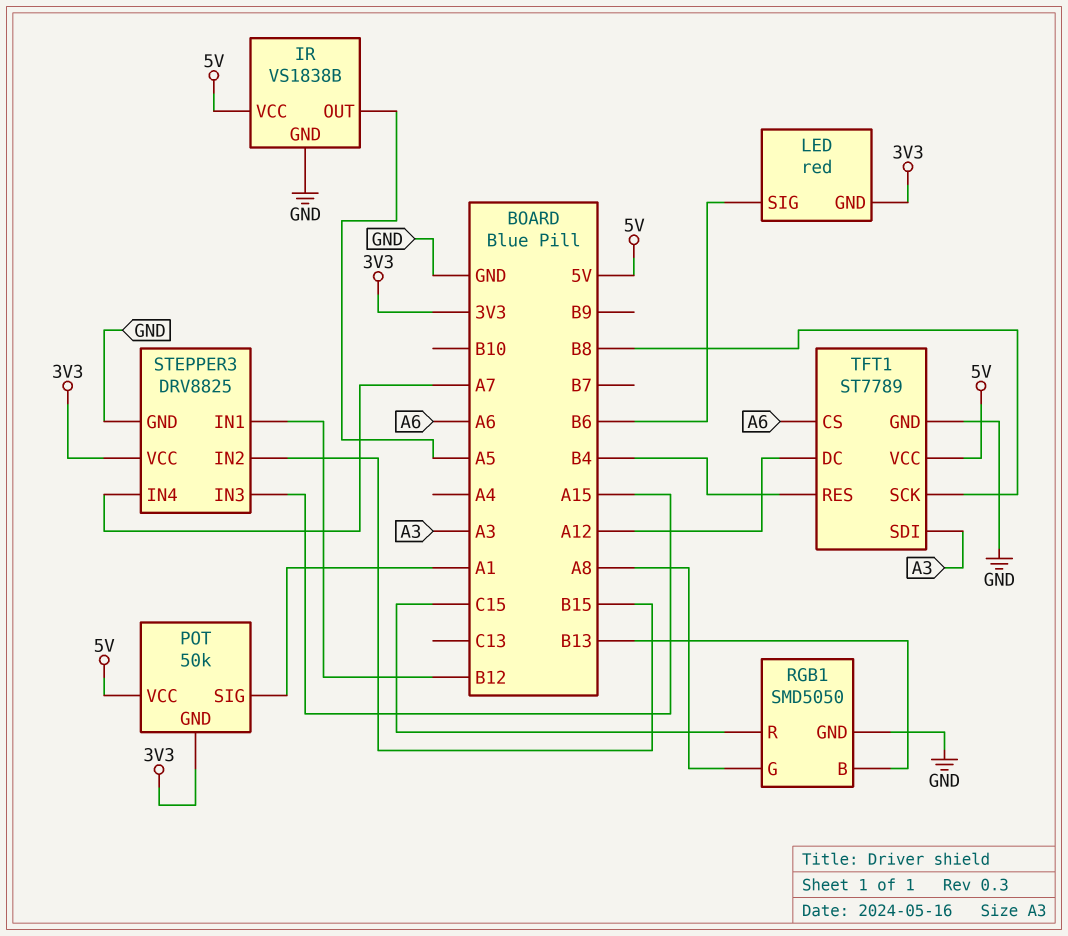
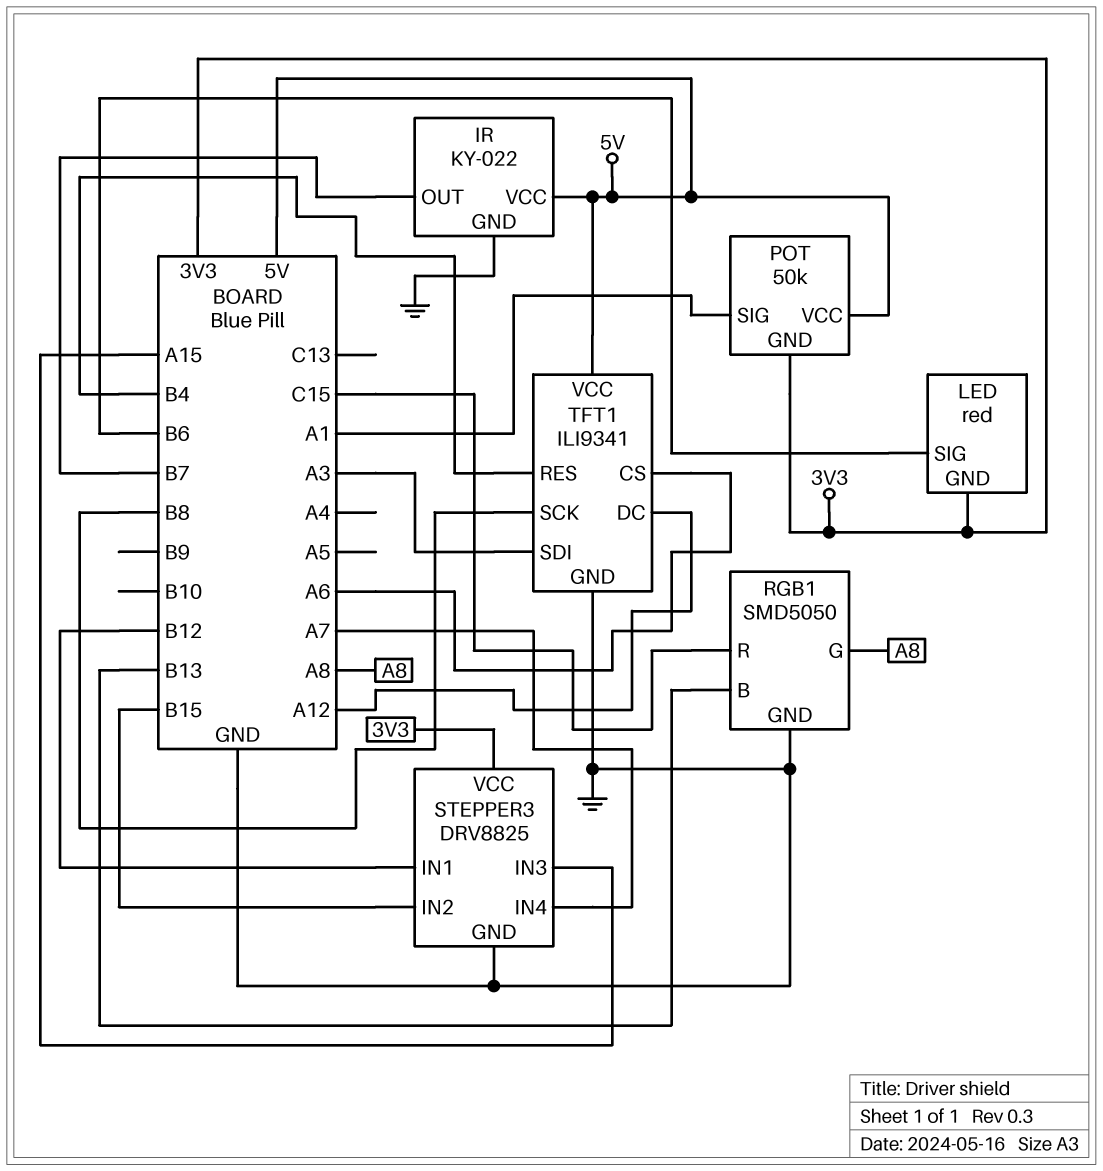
IR: VS1838B -> KY-022
IR pin OUT: A5 -> B7
TFT1: ST7789 -> ILI9341

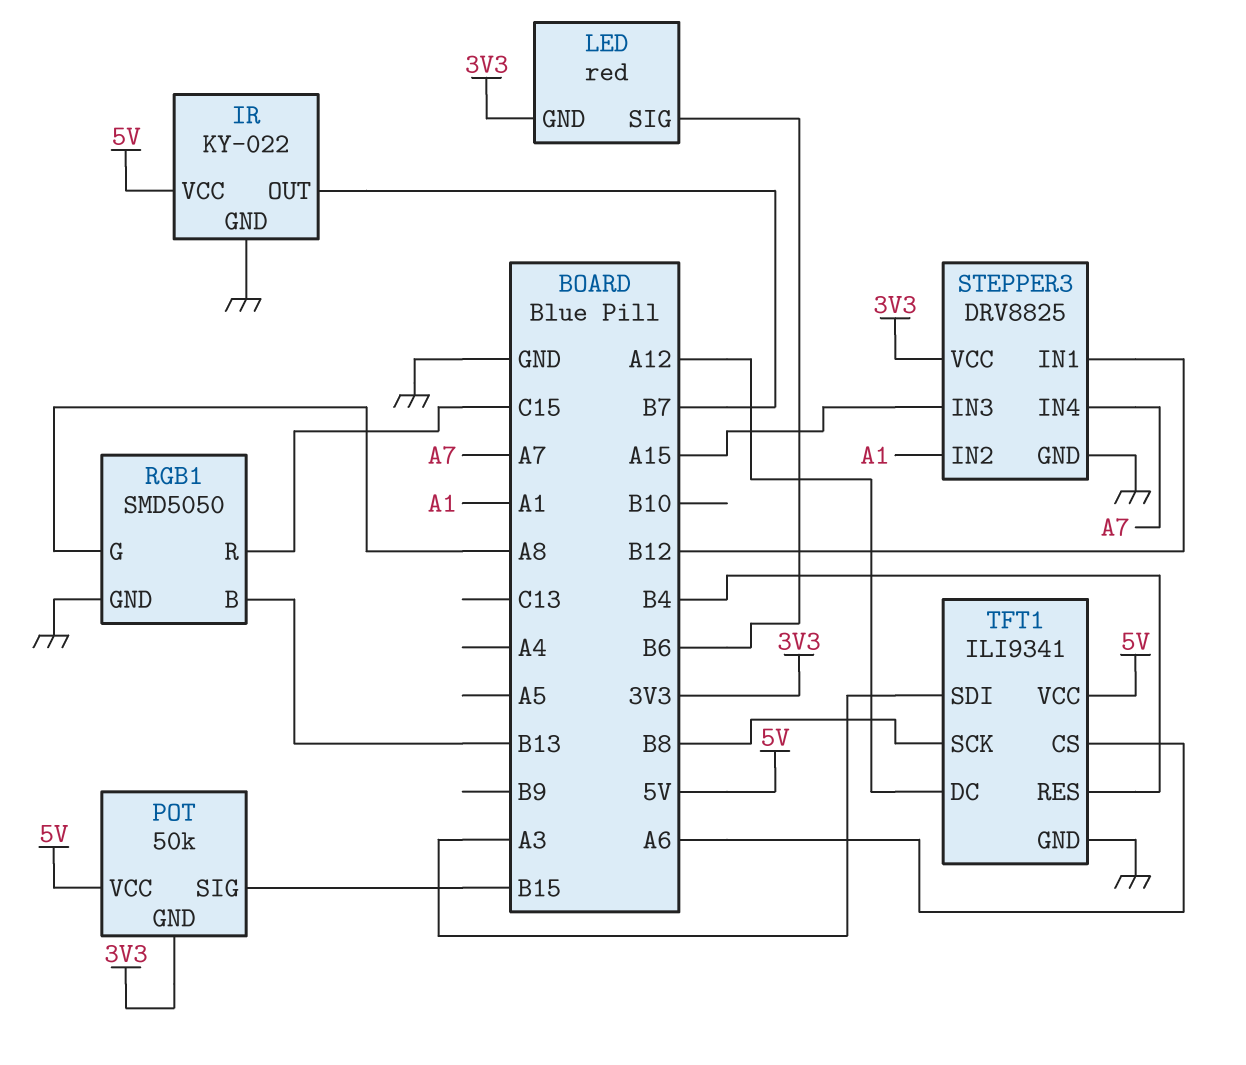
POT pin SIG: A1 -> B15
STEPPER3 pin IN2: B15 -> A1

